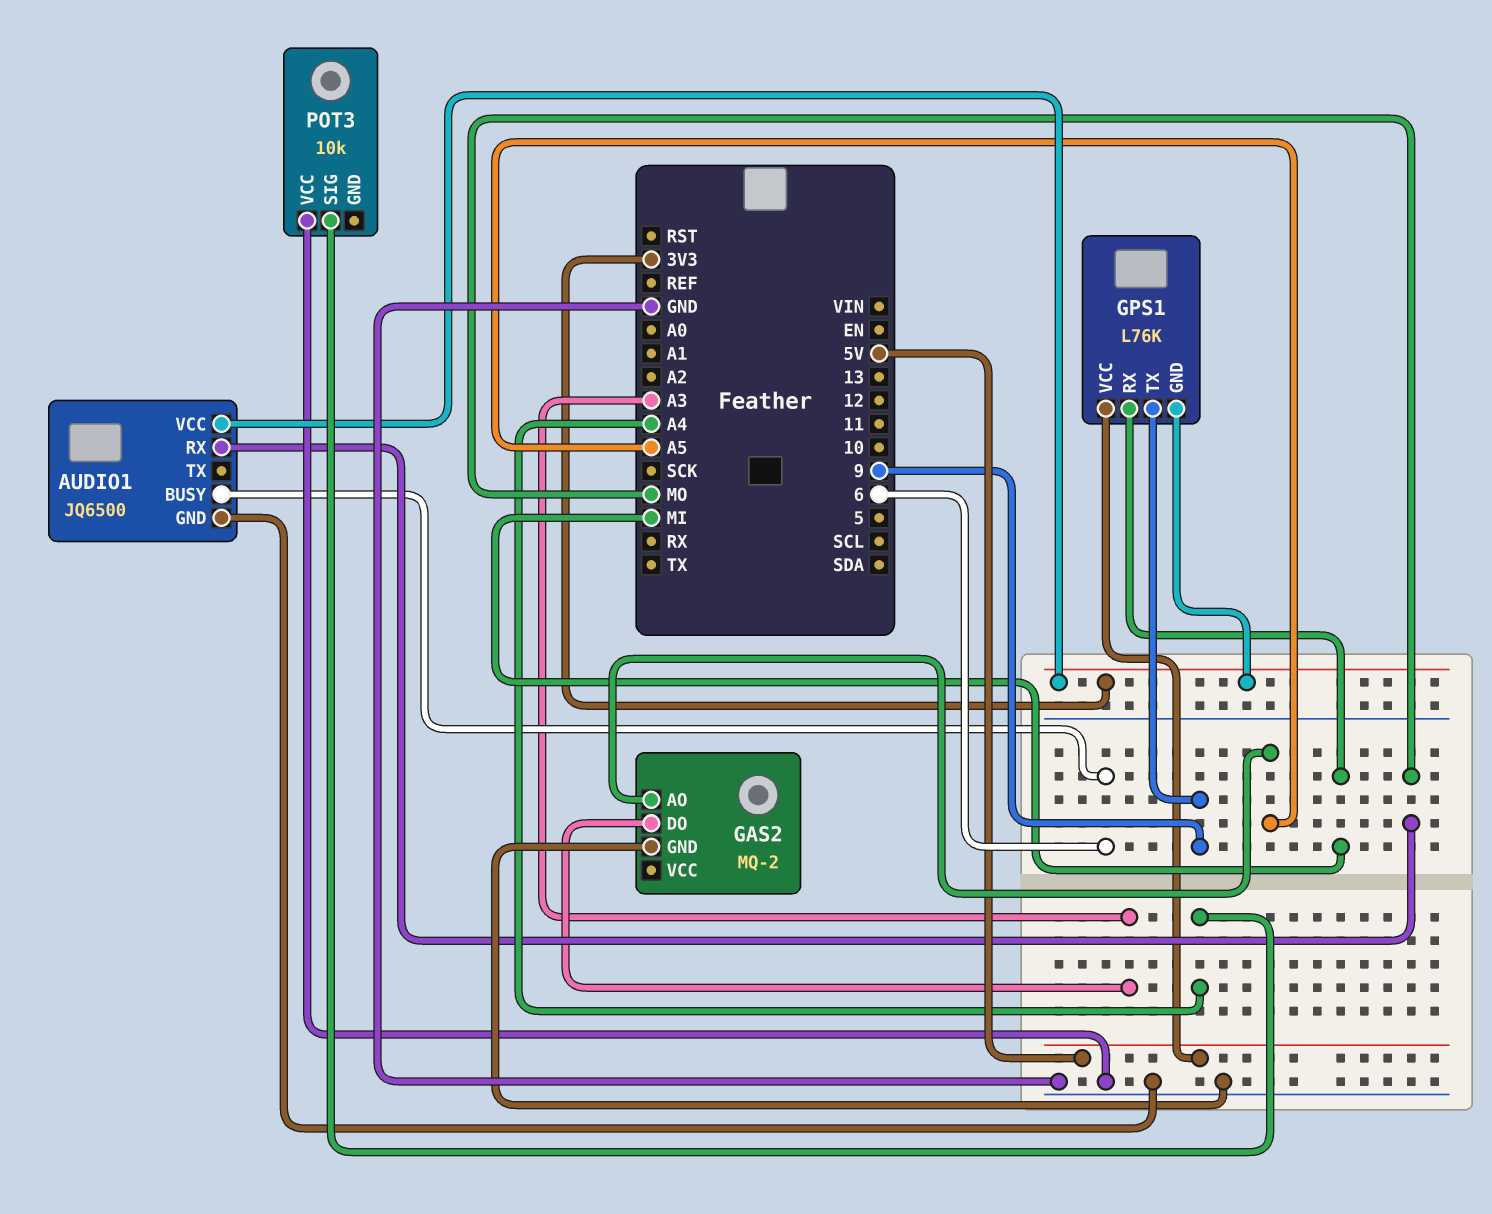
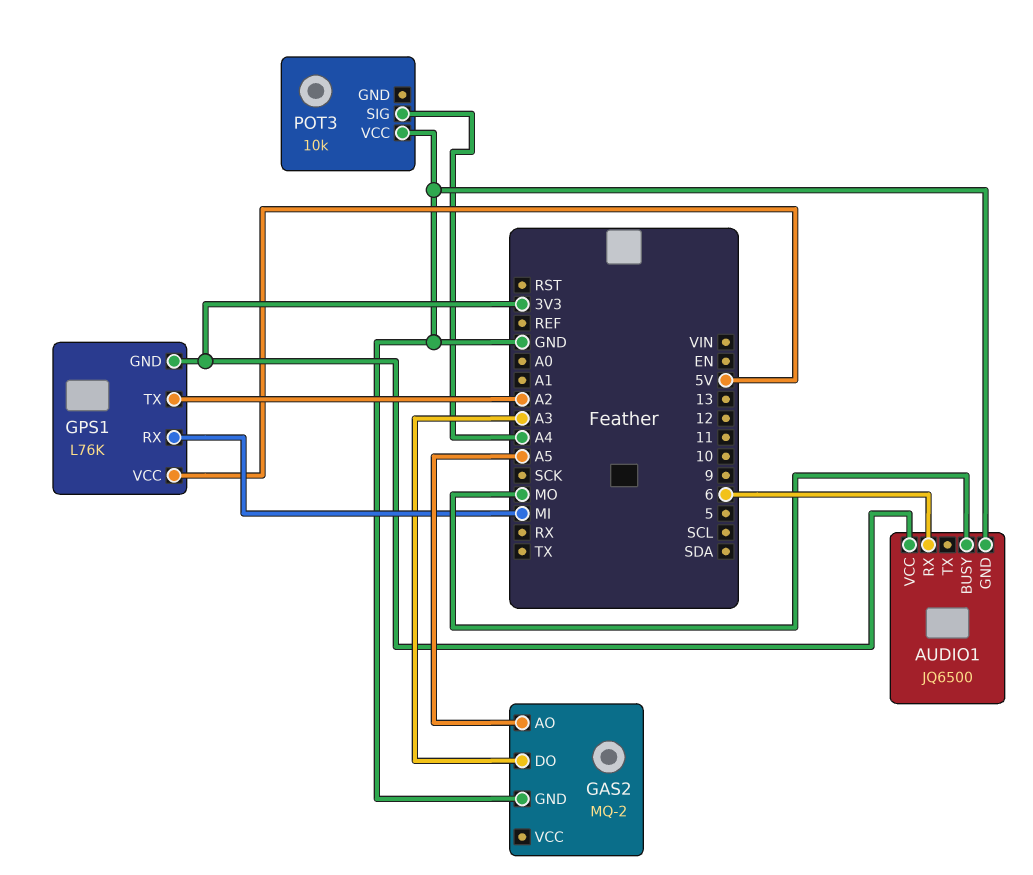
AUDIO1 pin BUSY: 6 -> MO
AUDIO1 pin RX: MO -> 6
GPS1 pin TX: 9 -> A2

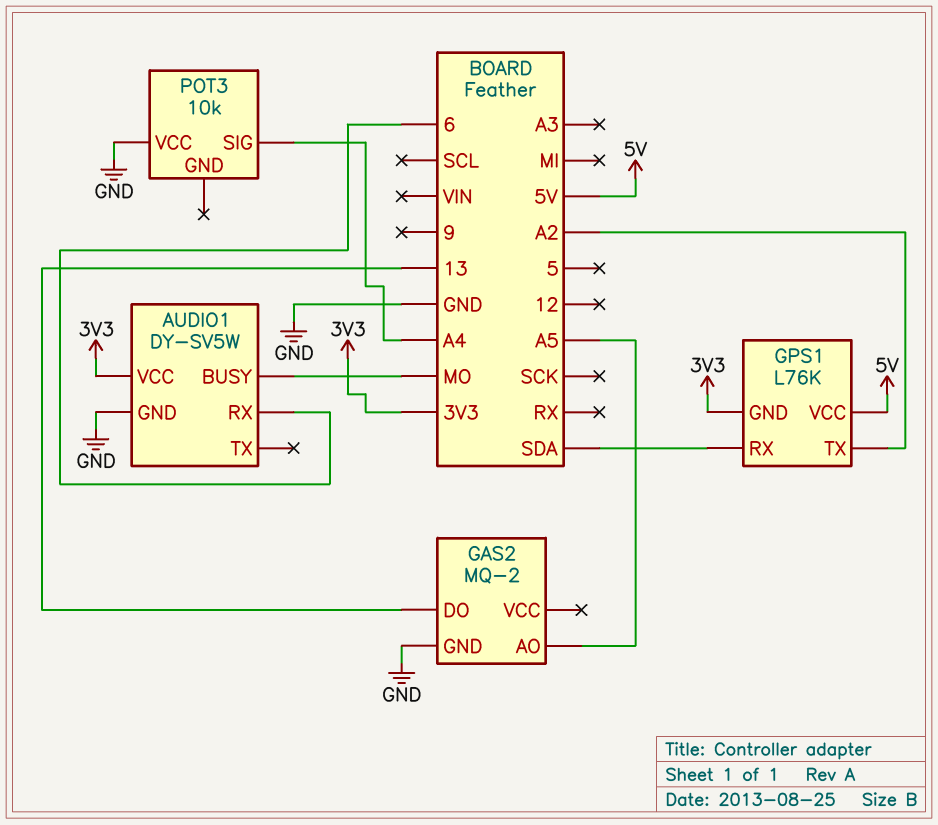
AUDIO1: JQ6500 -> DY-SV5W
GAS2 pin DO: A3 -> 13
GPS1 pin RX: MI -> SDA

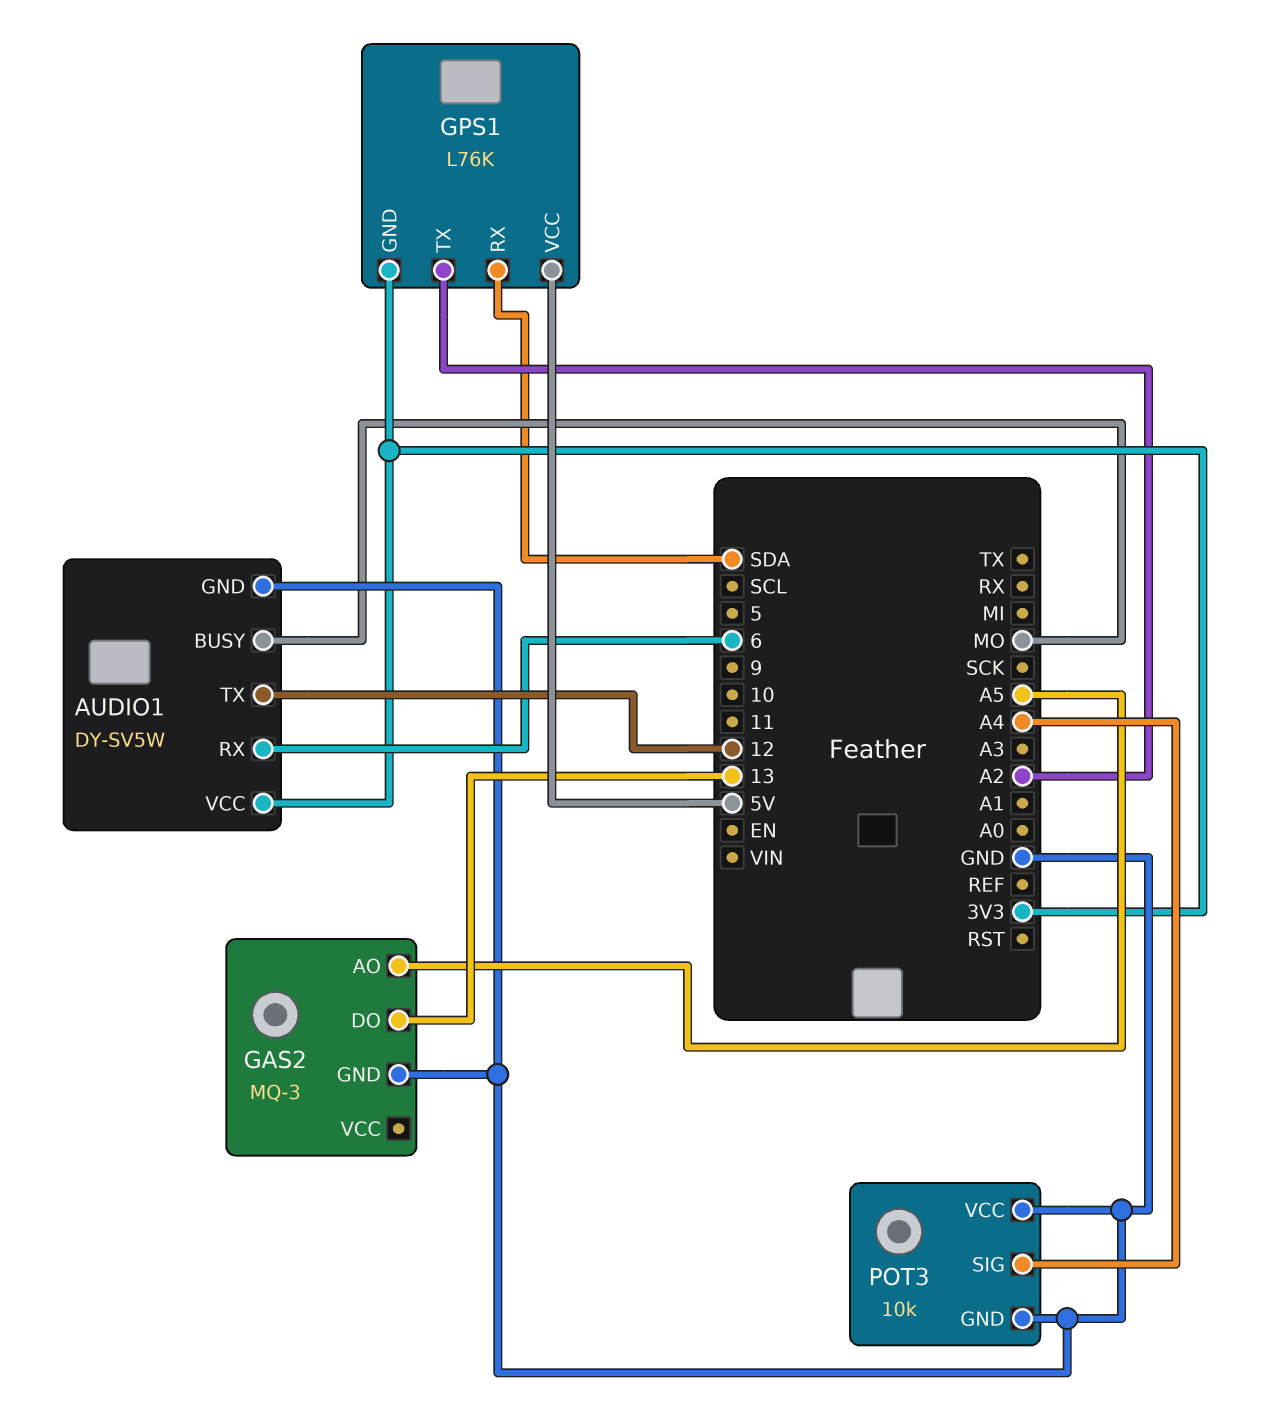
AUDIO1 pin TX: none -> 12
GAS2: MQ-2 -> MQ-3
POT3 pin GND: none -> GND

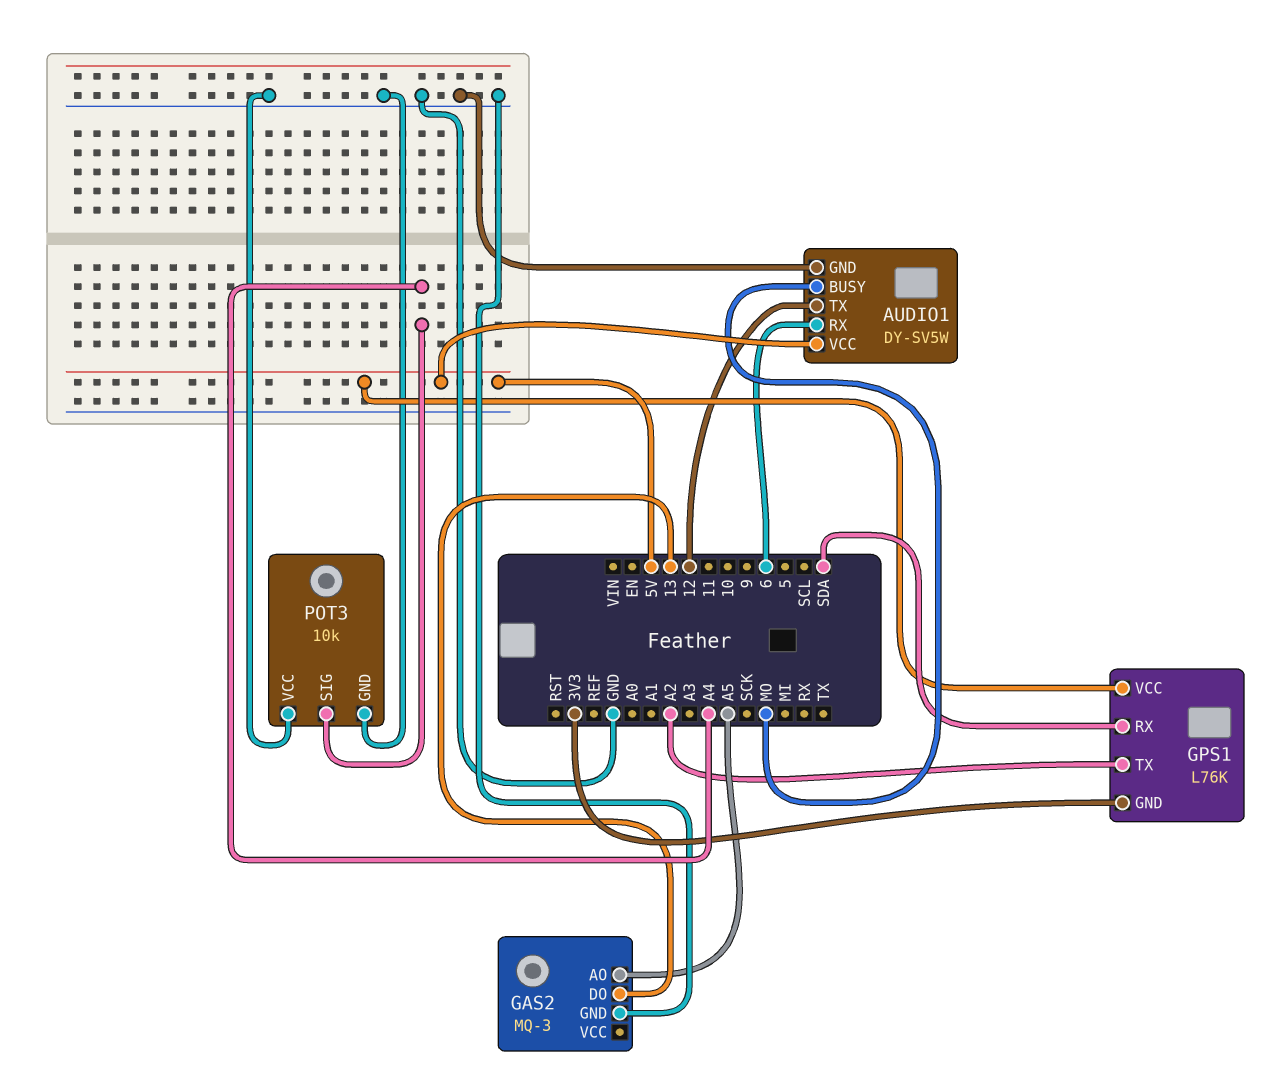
AUDIO1 pin VCC: 3V3 -> 5V

